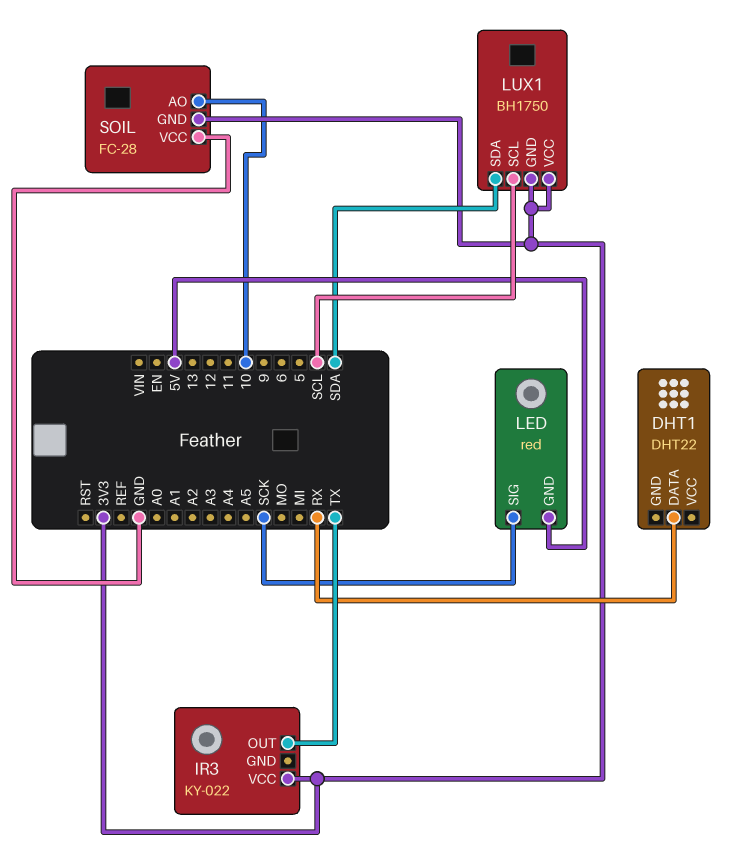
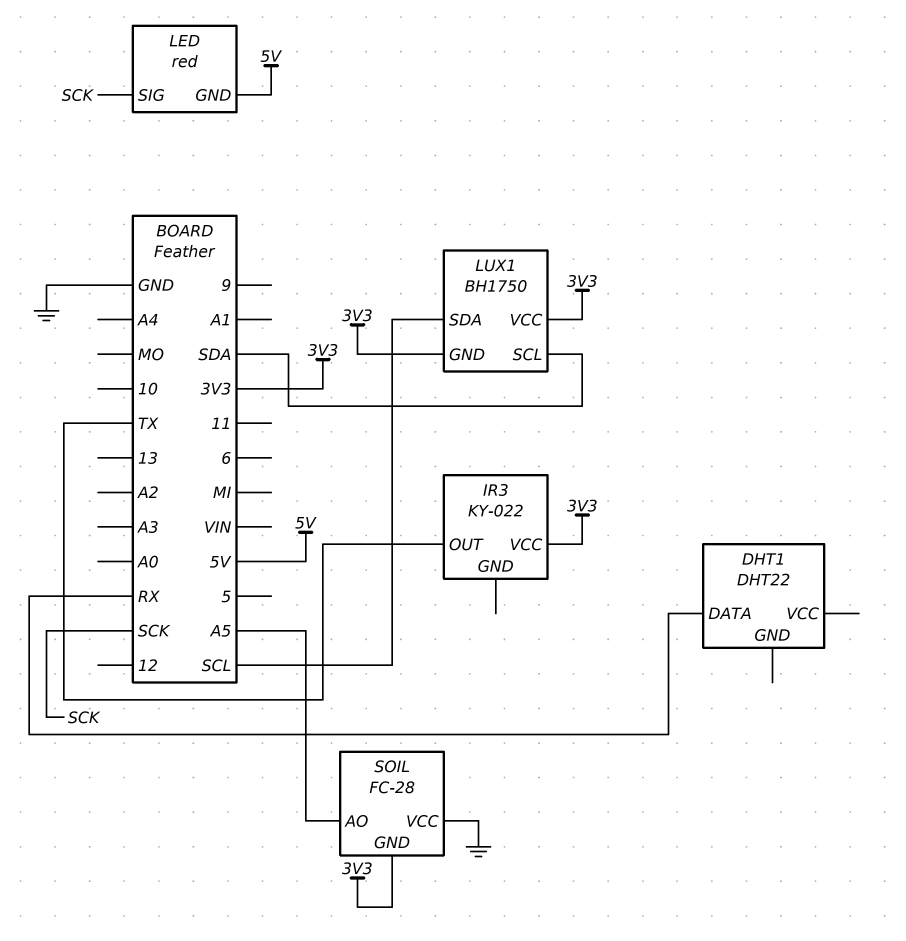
LUX1 pin SCL: SCL -> SDA
LUX1 pin SDA: SDA -> SCL
SOIL pin AO: 10 -> A5

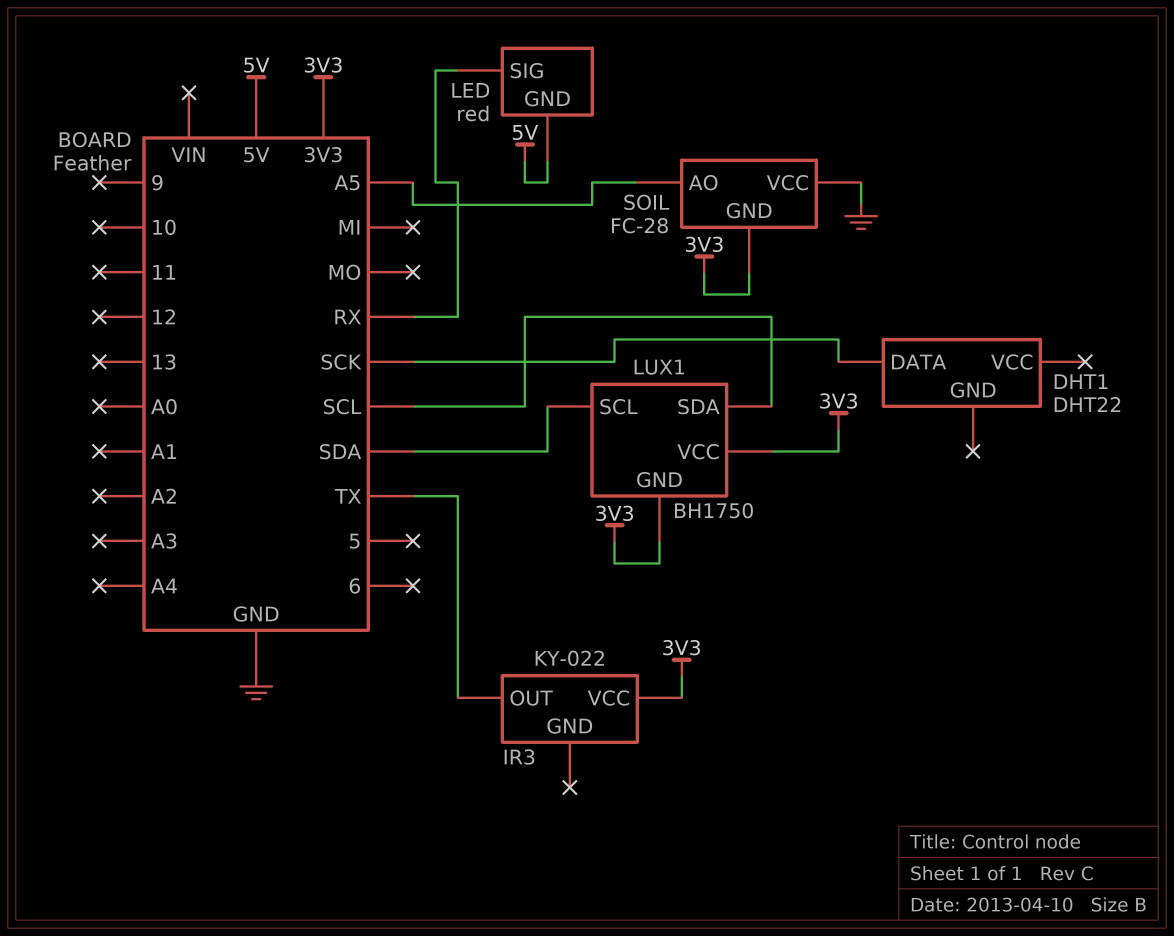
DHT1 pin DATA: RX -> SCK
LED pin SIG: SCK -> RX

